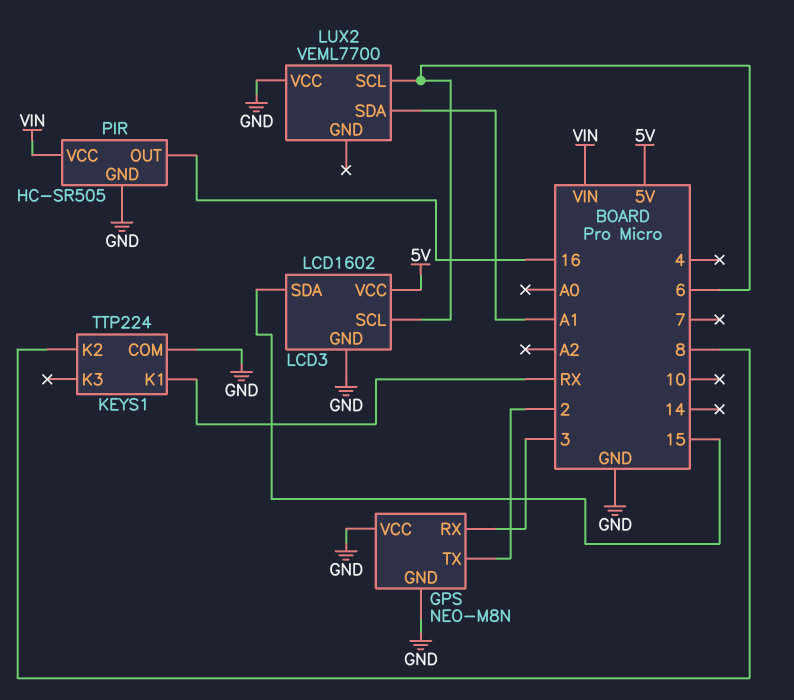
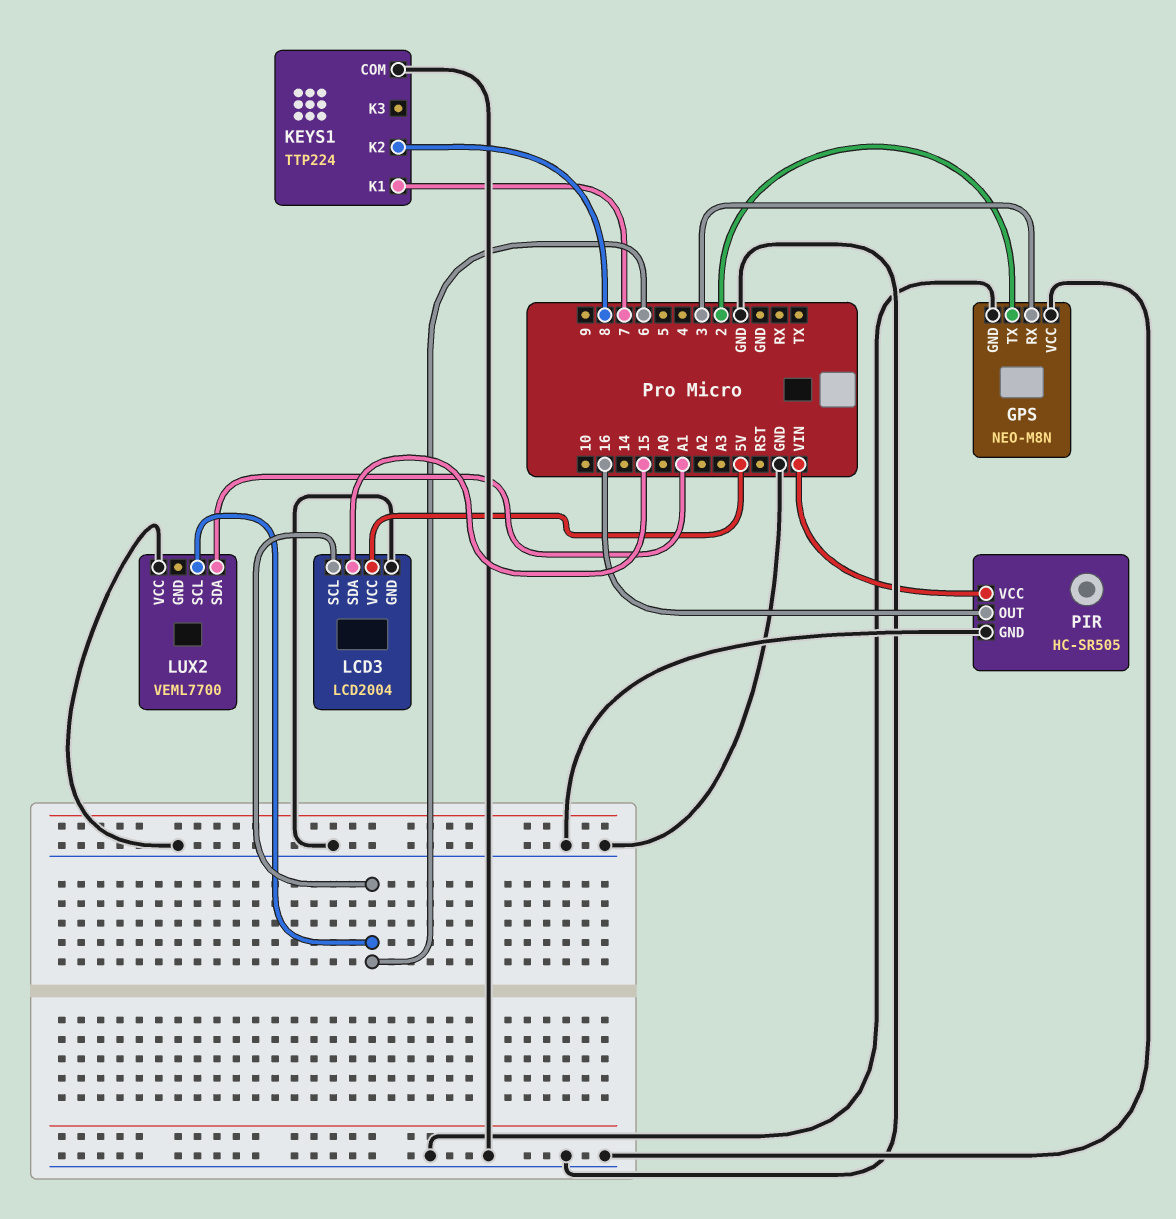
KEYS1 pin K1: RX -> 7
LCD3: LCD1602 -> LCD2004

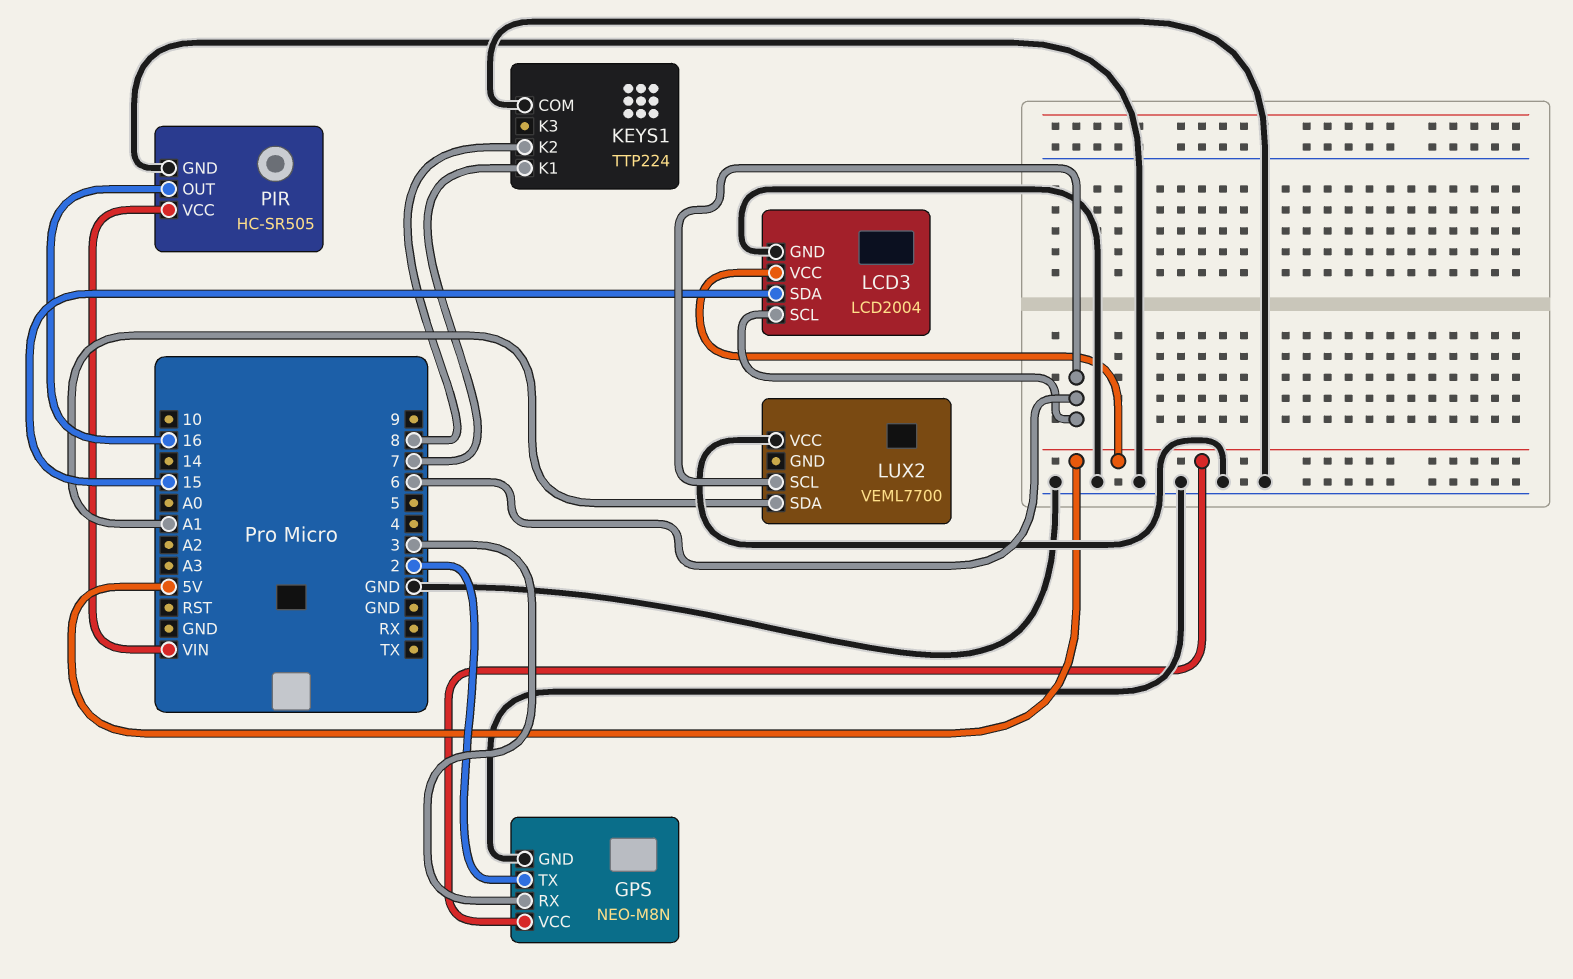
GPS pin VCC: GND -> 5V

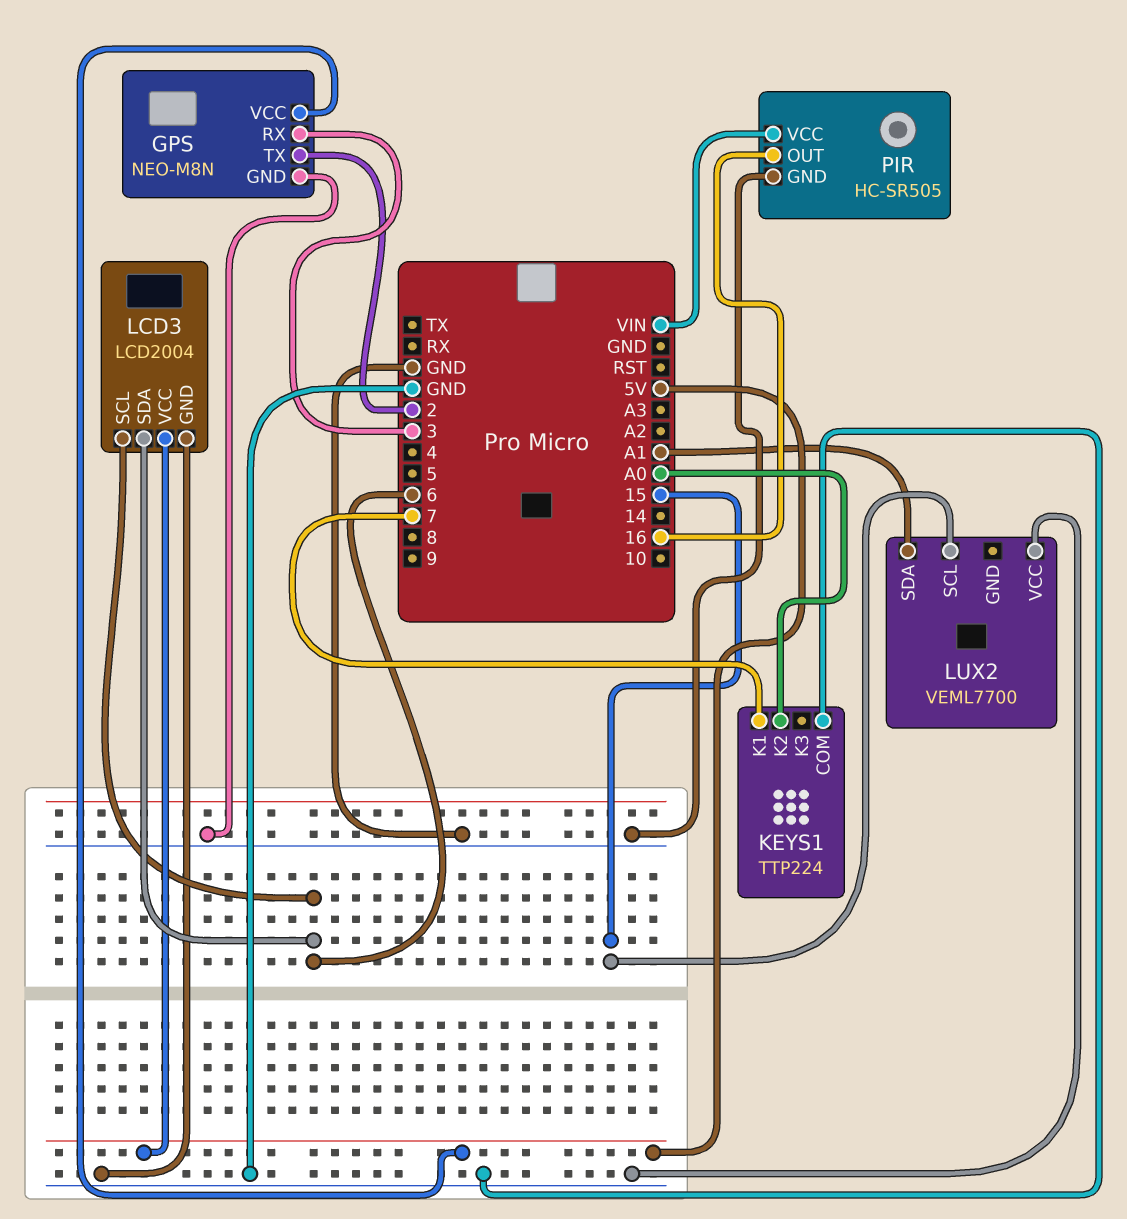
KEYS1 pin K2: 8 -> A0
LCD3 pin SDA: 15 -> 6
LUX2 pin SCL: 6 -> 15

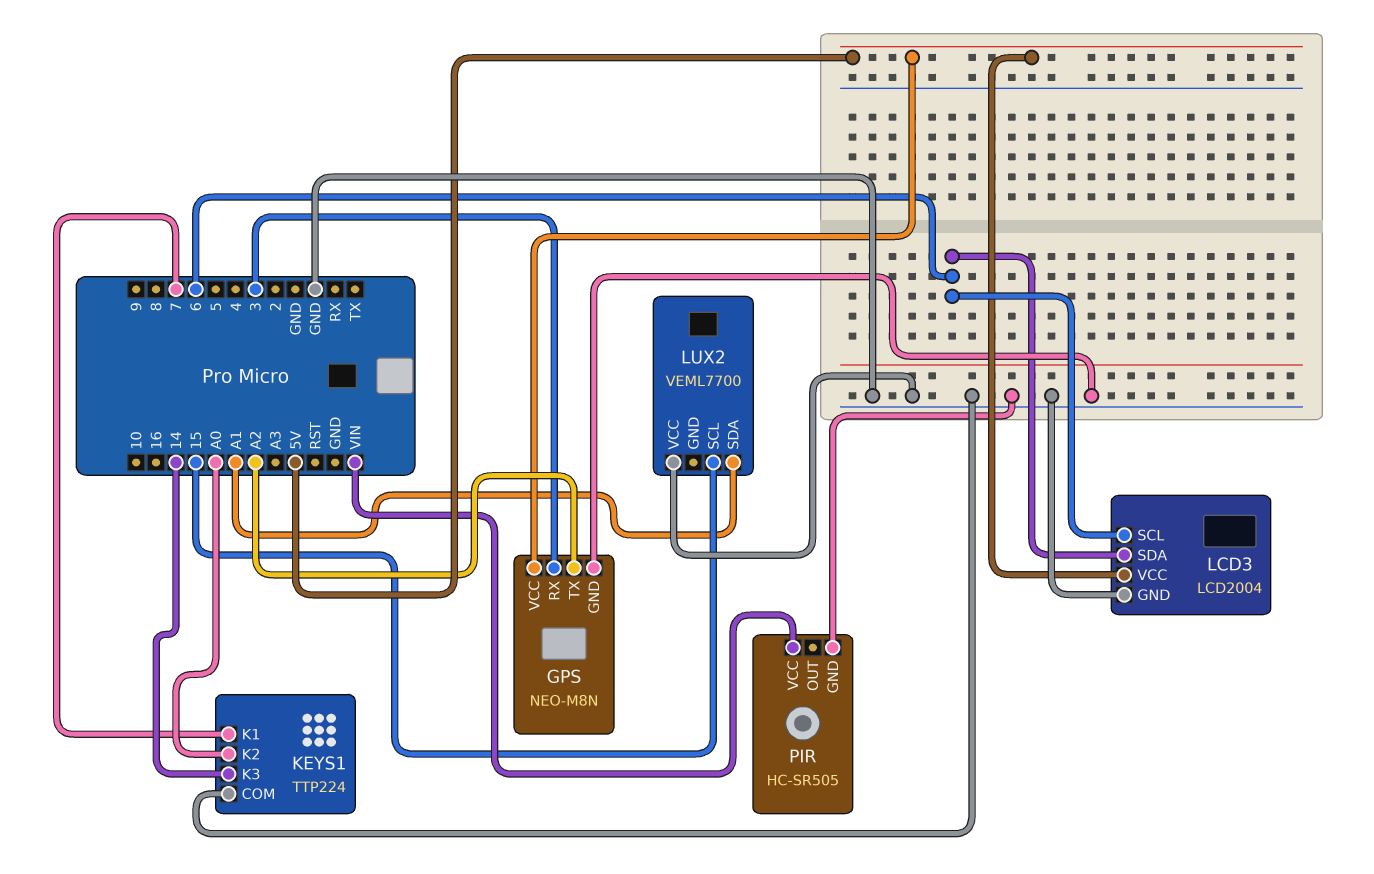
GPS pin TX: 2 -> A2
KEYS1 pin K3: none -> 14
PIR pin OUT: 16 -> none

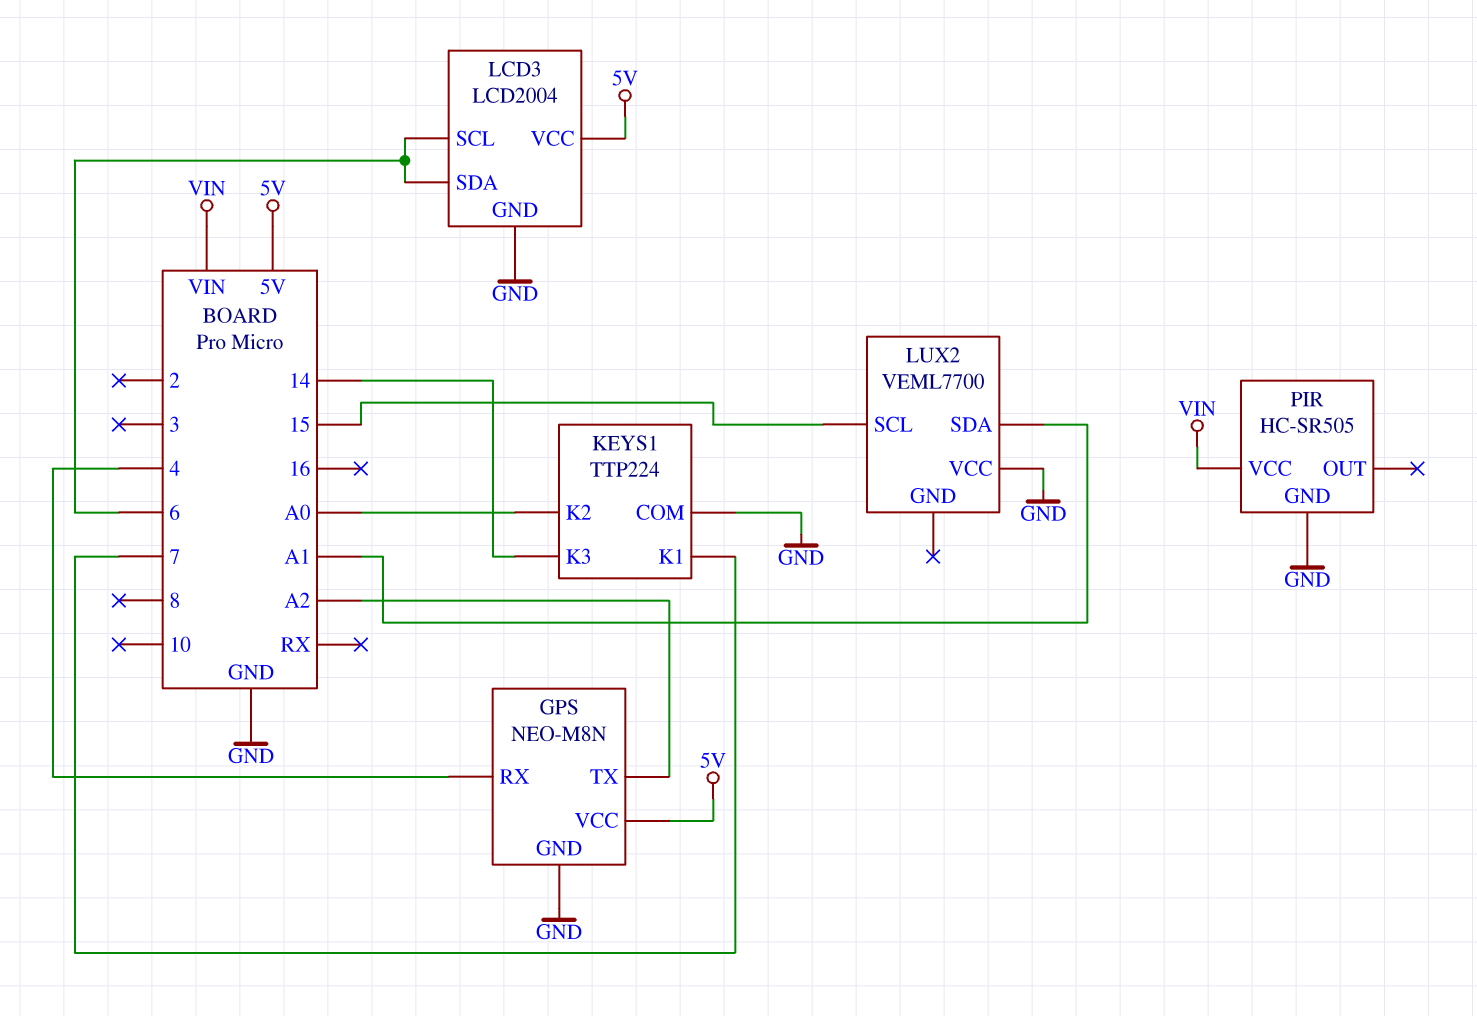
GPS pin RX: 3 -> 4

